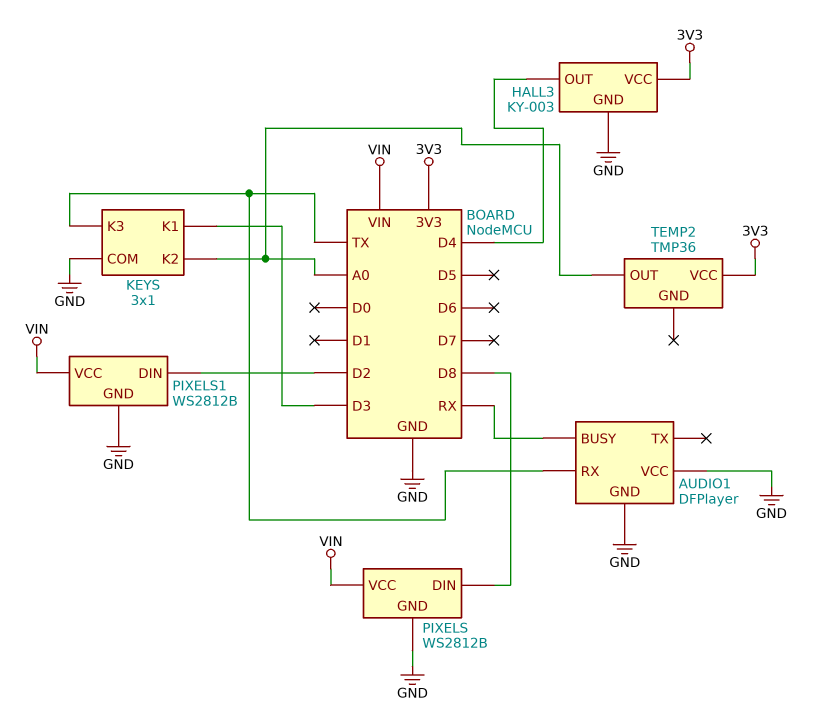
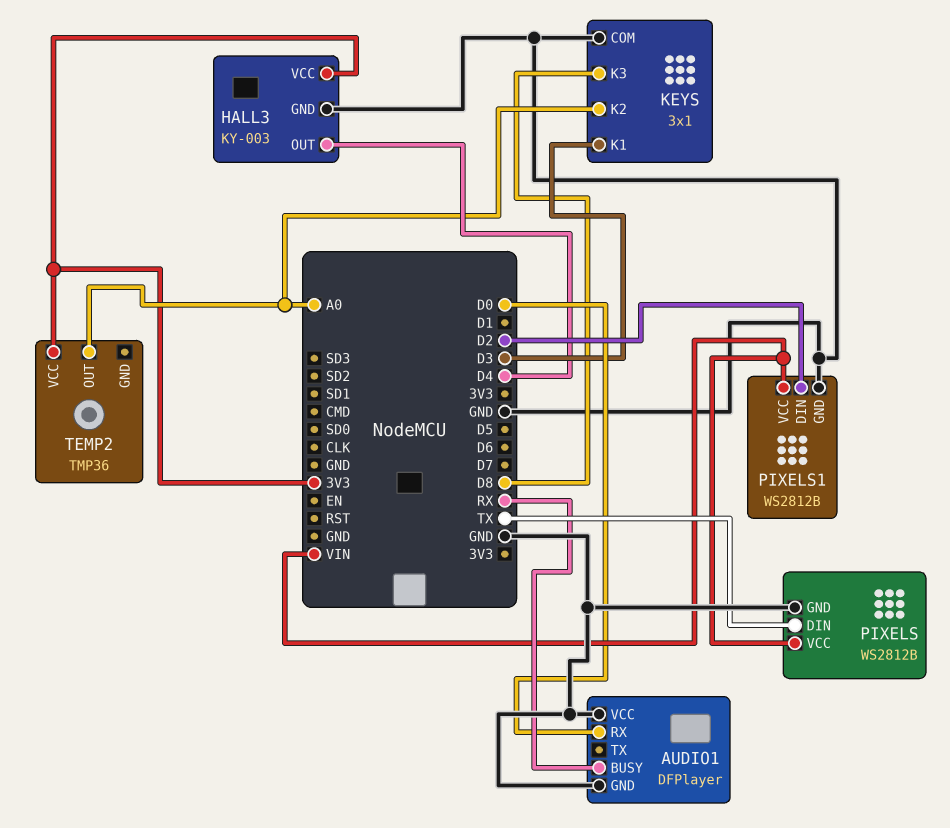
AUDIO1 pin RX: TX -> D0
KEYS pin K3: TX -> D8
PIXELS pin DIN: D8 -> TX

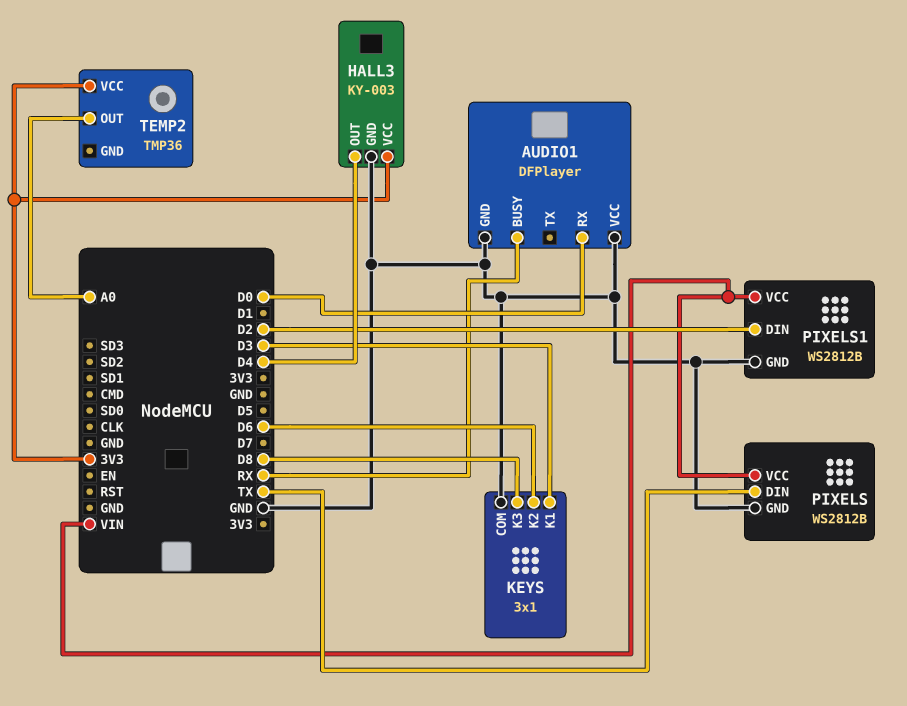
KEYS pin K2: A0 -> D6

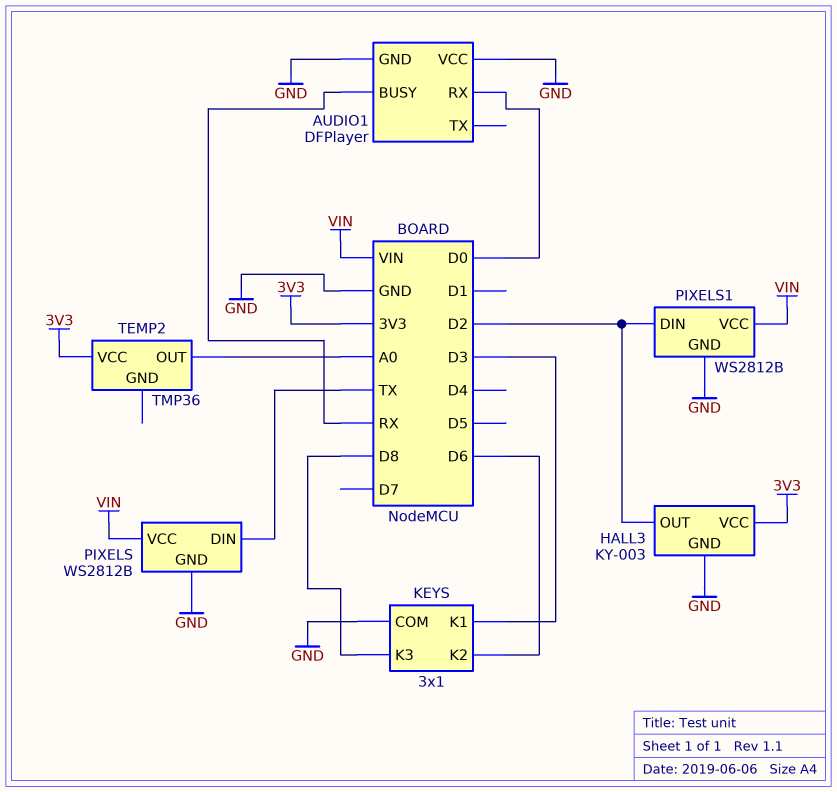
HALL3 pin OUT: D4 -> D2

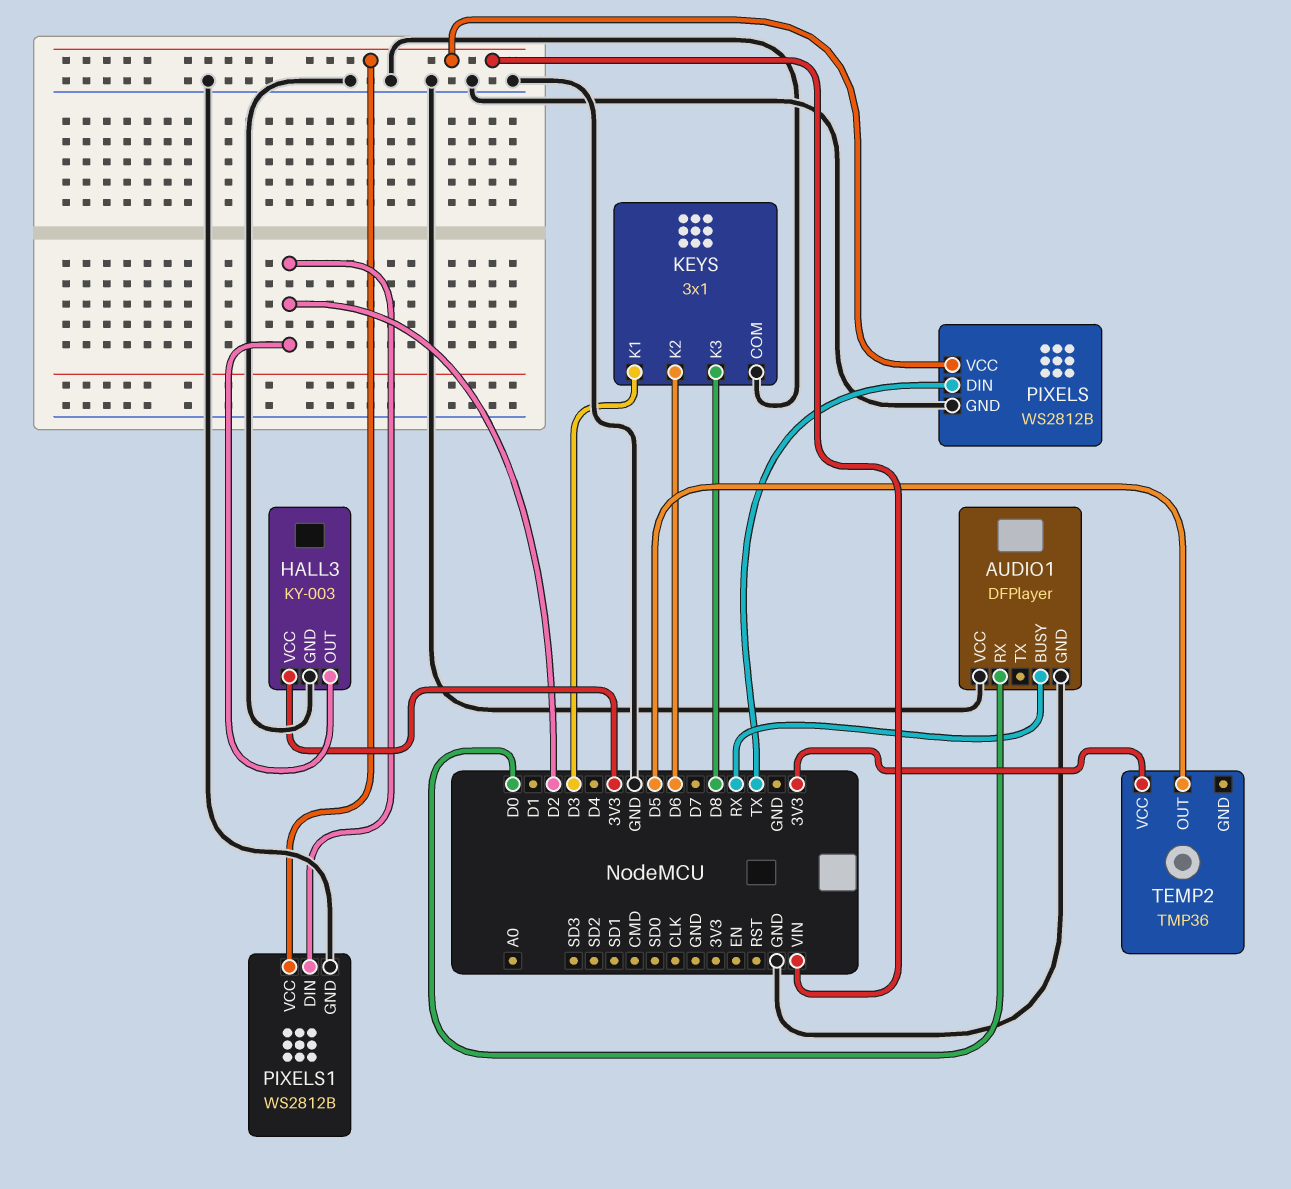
TEMP2 pin OUT: A0 -> D5

